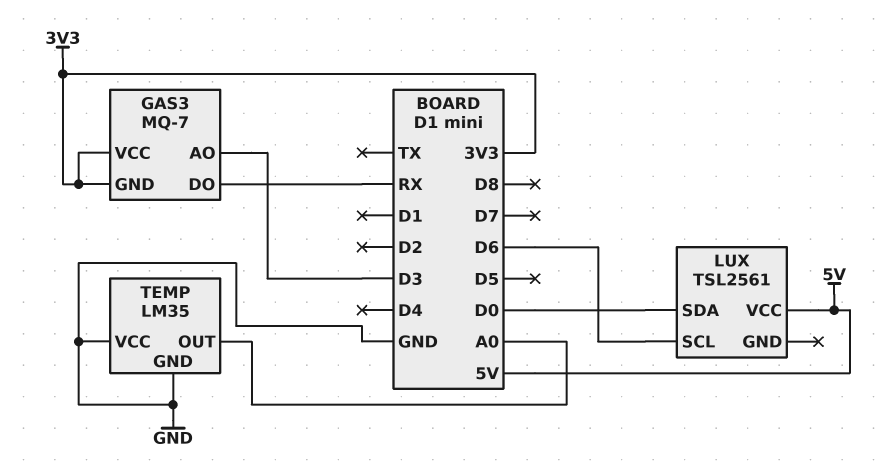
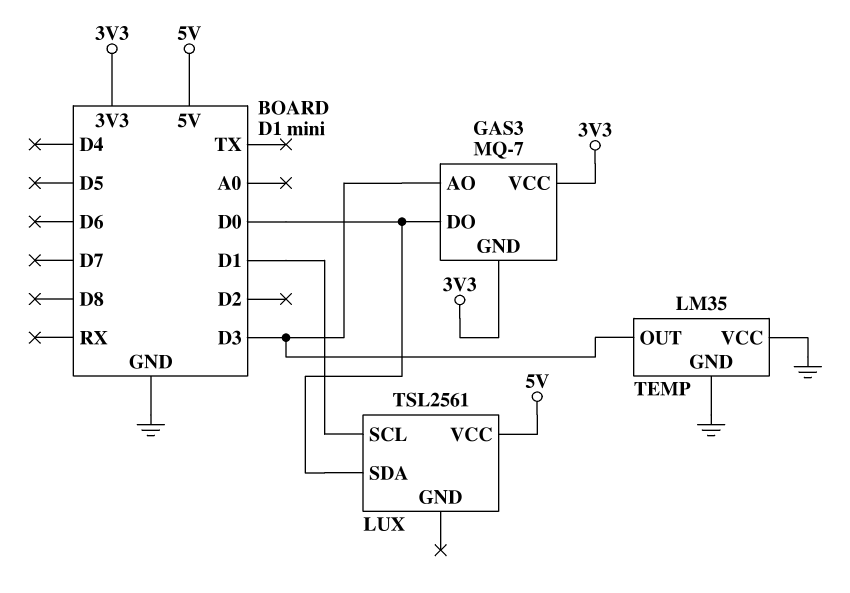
GAS3 pin DO: RX -> D0
LUX pin SCL: D6 -> D1
TEMP pin OUT: A0 -> D3

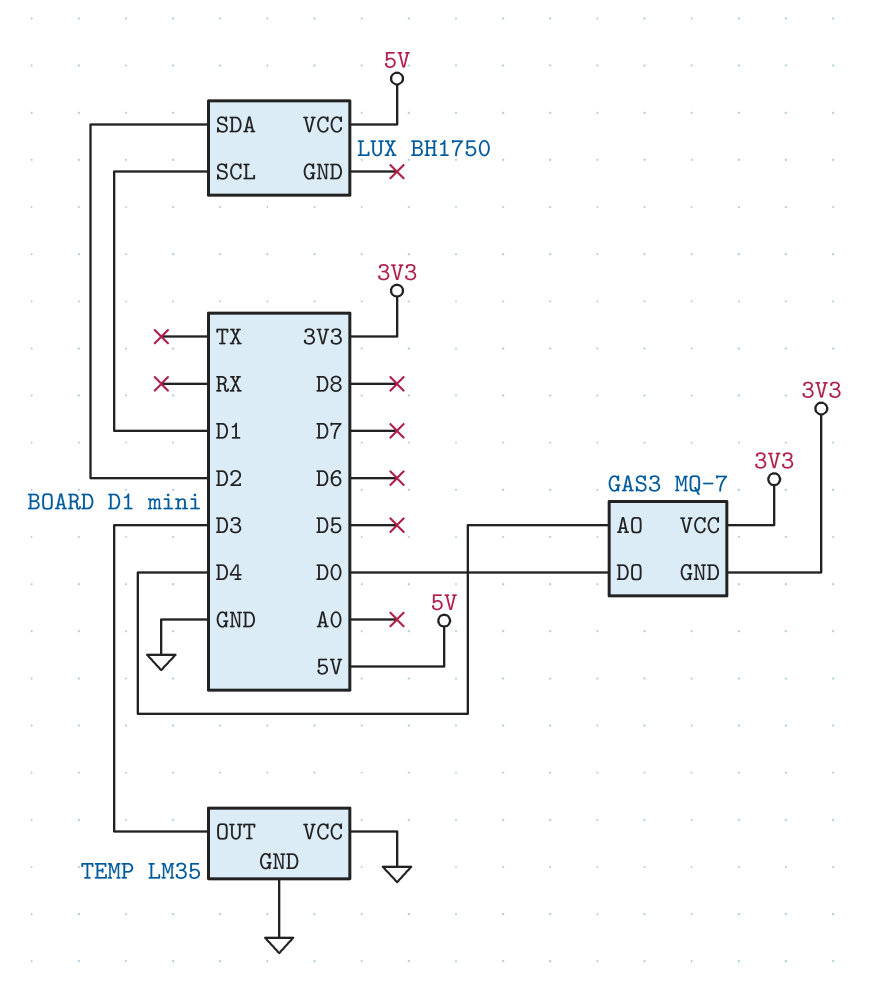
GAS3 pin AO: D3 -> D4
LUX: TSL2561 -> BH1750
LUX pin SDA: D0 -> D2

